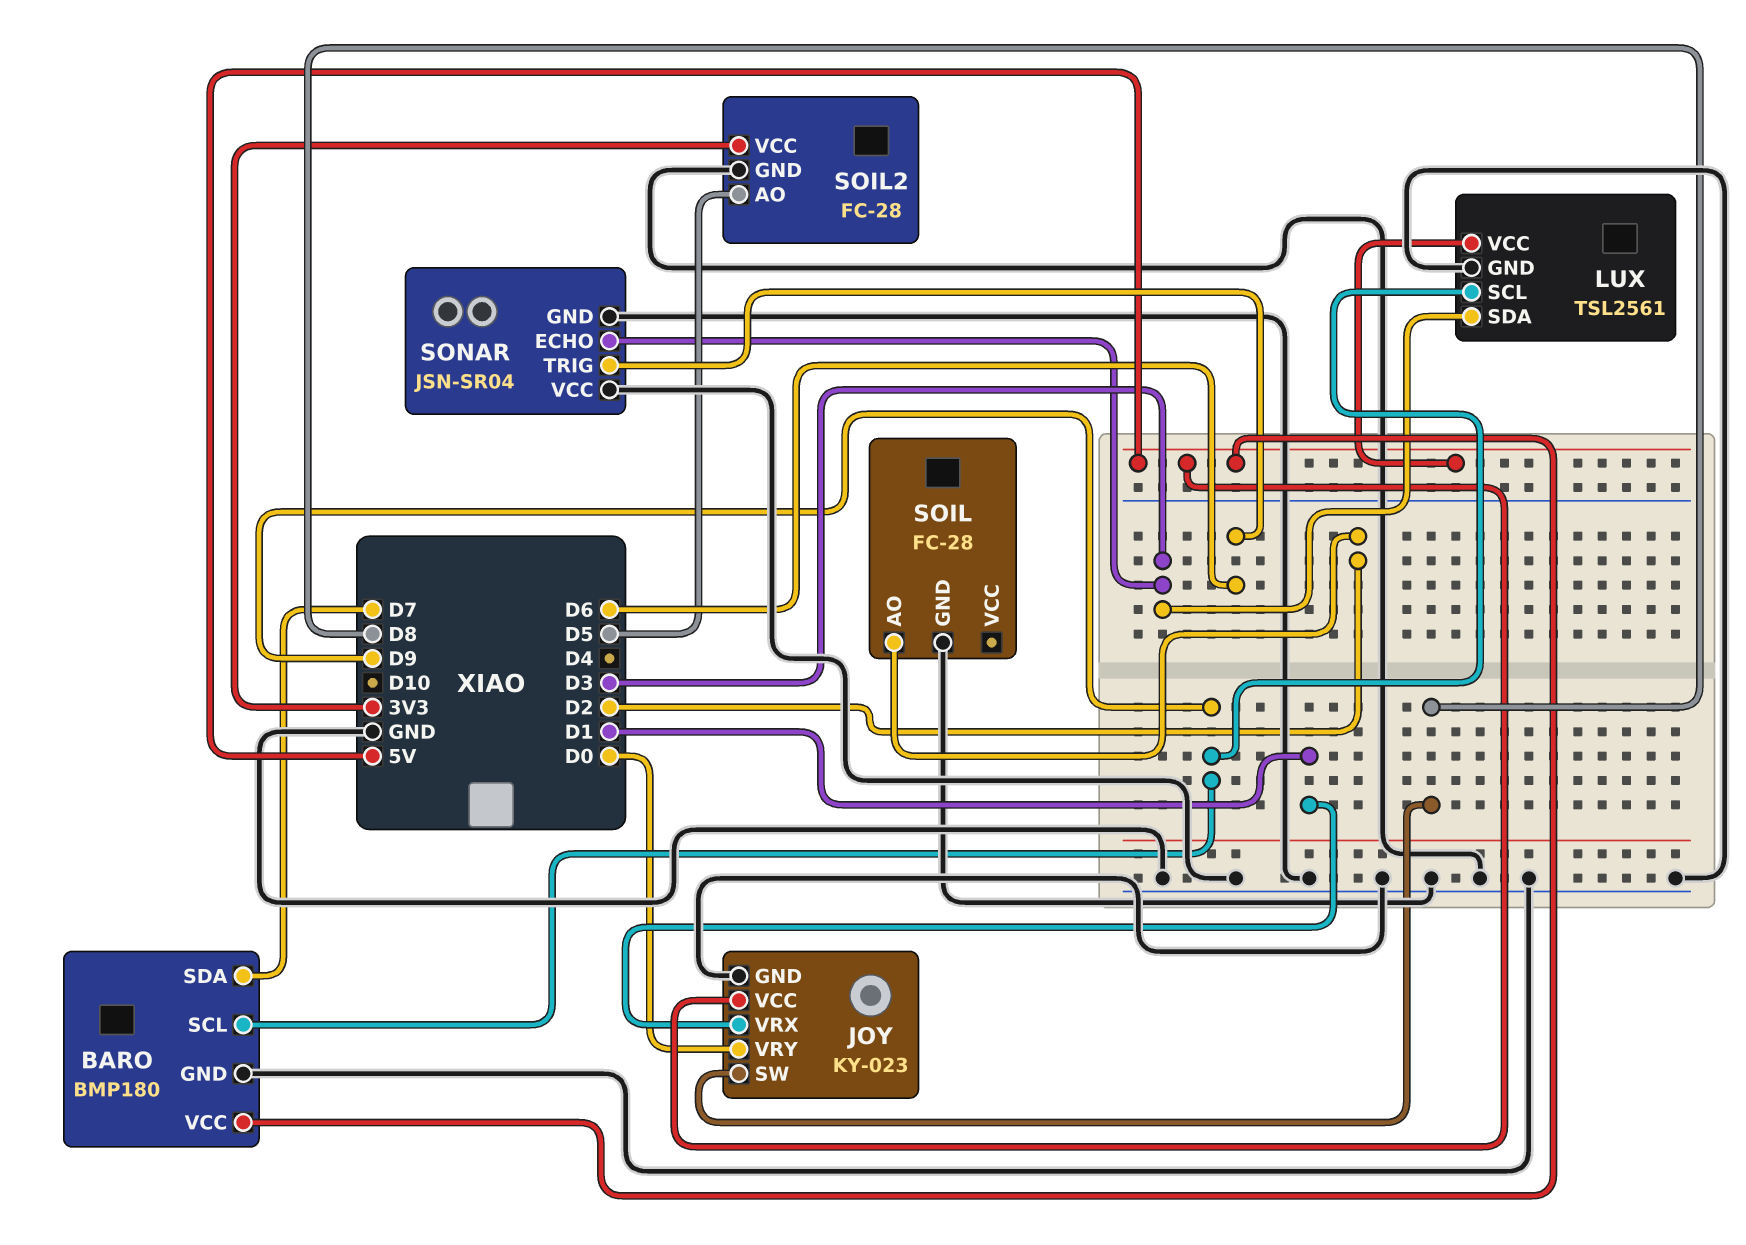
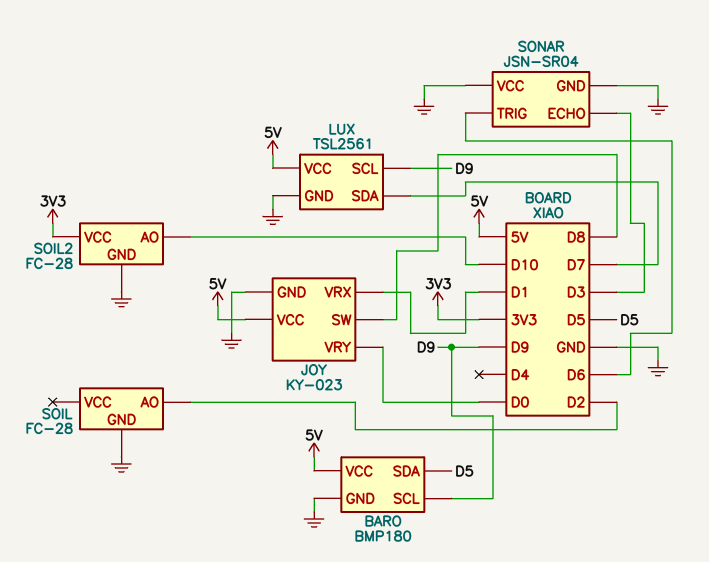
BARO pin SDA: D7 -> D5
LUX pin SDA: D3 -> D7
SOIL2 pin AO: D5 -> D10

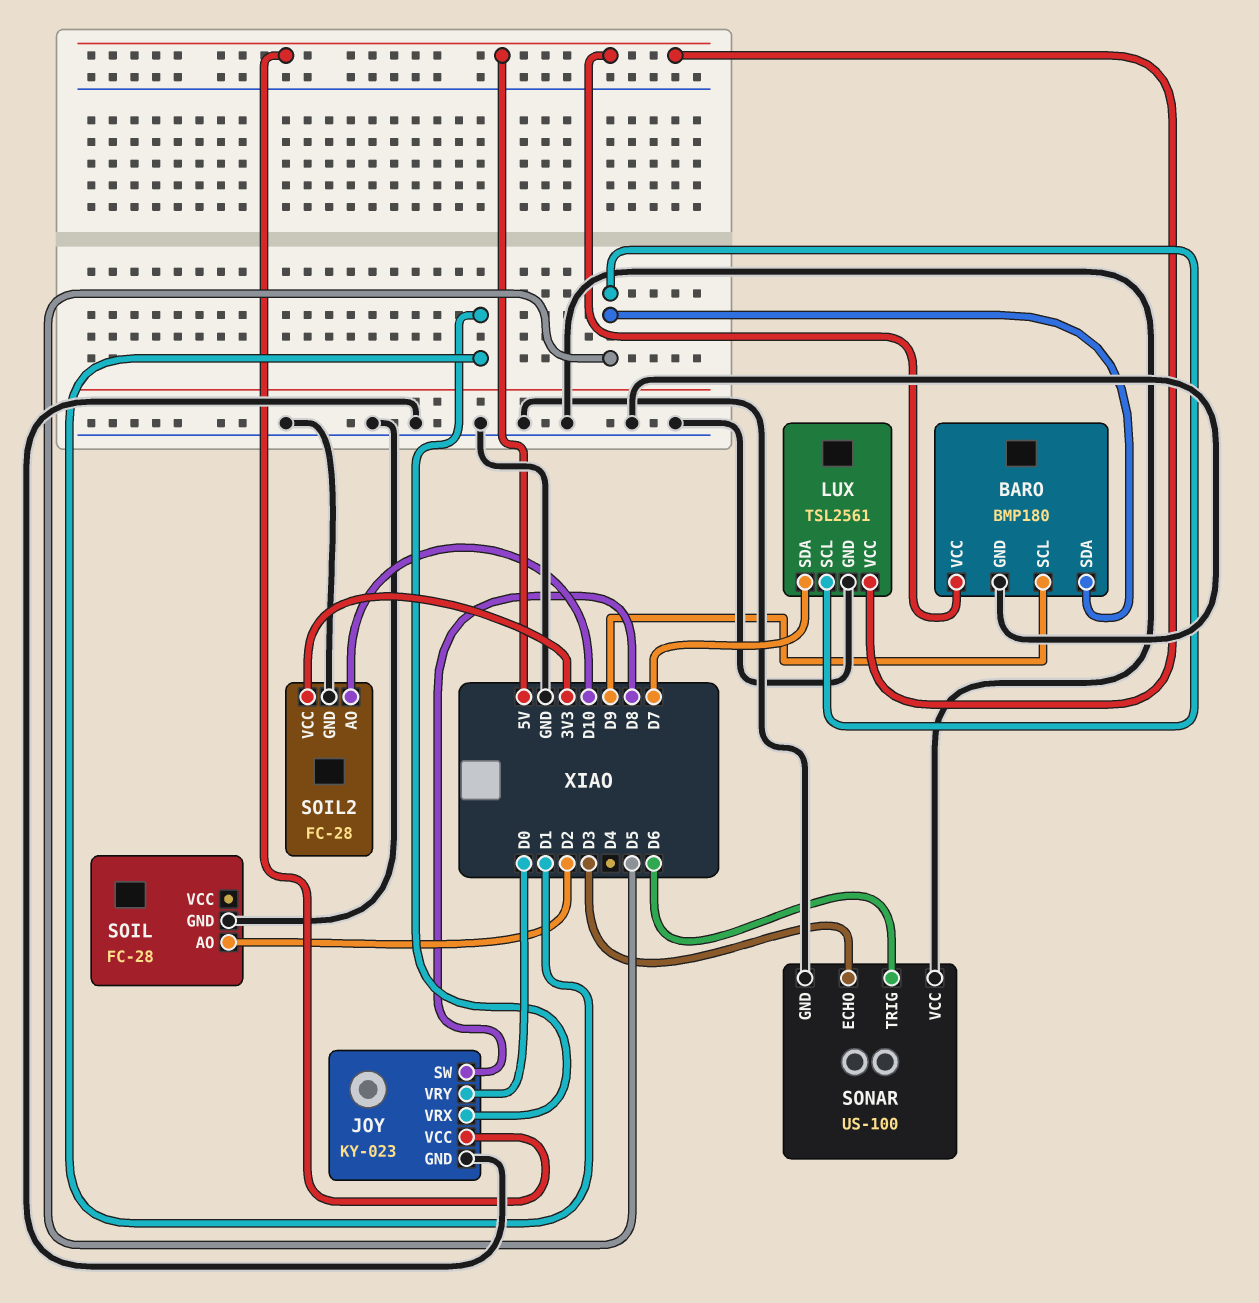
LUX pin SCL: D9 -> D5
SONAR: JSN-SR04 -> US-100

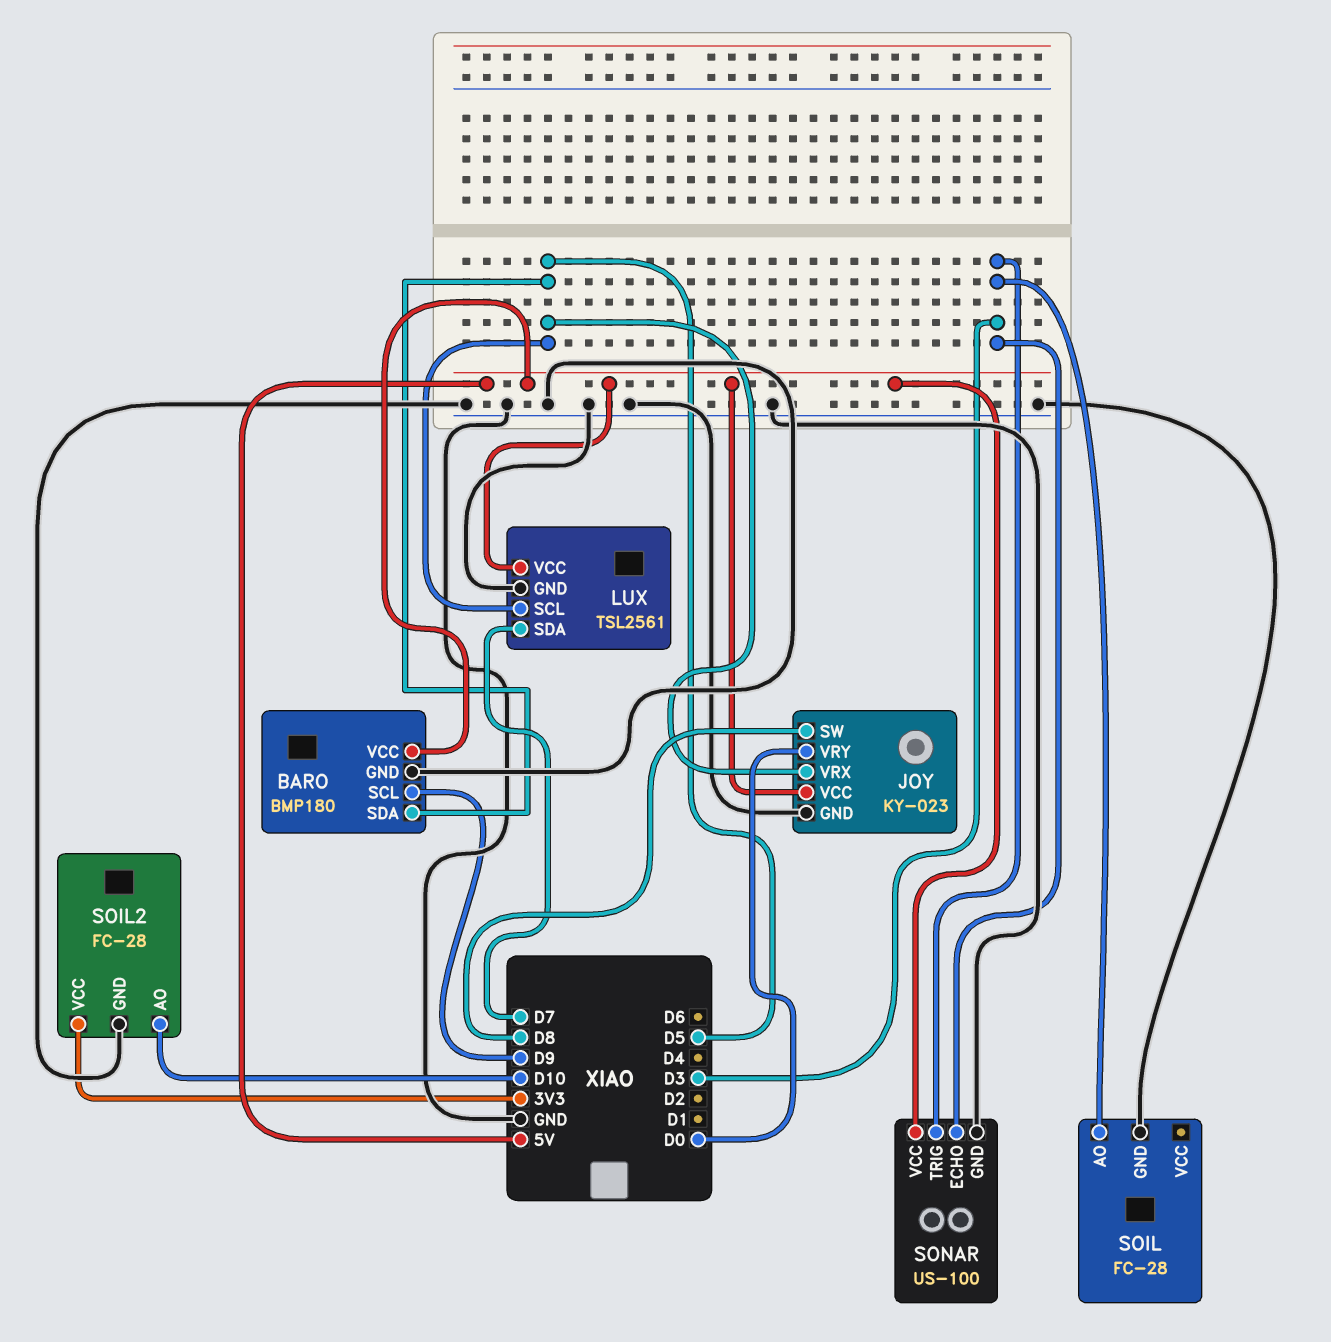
JOY pin VRX: D1 -> D5
SOIL pin AO: D2 -> D3
SONAR pin TRIG: D6 -> D3
SONAR pin VCC: GND -> 5V

